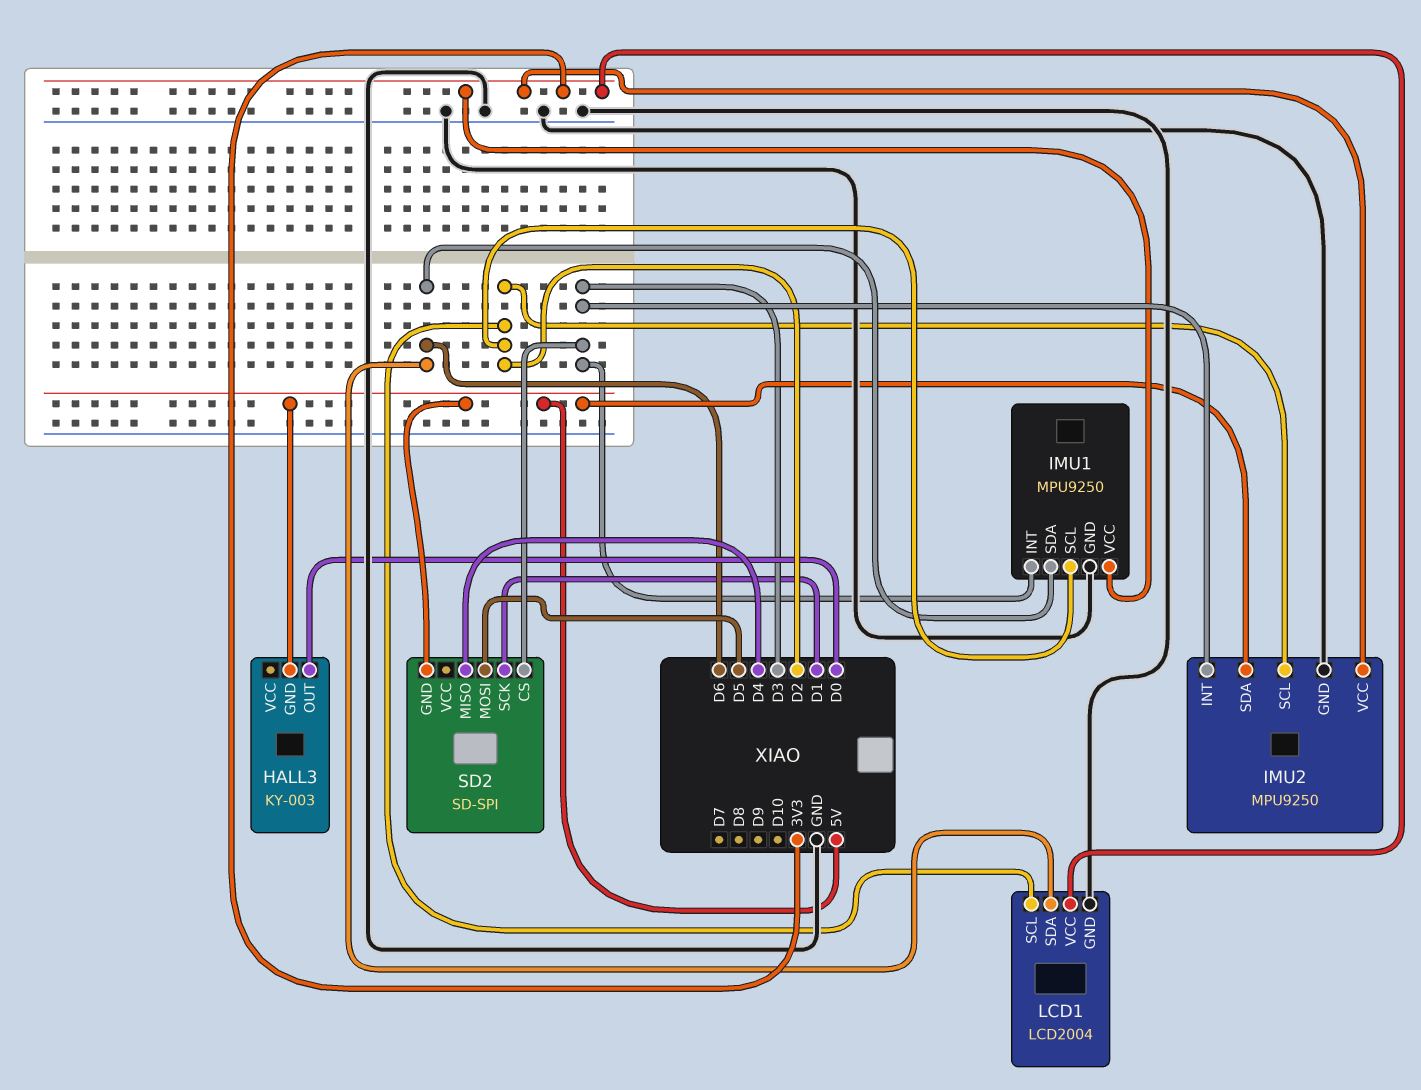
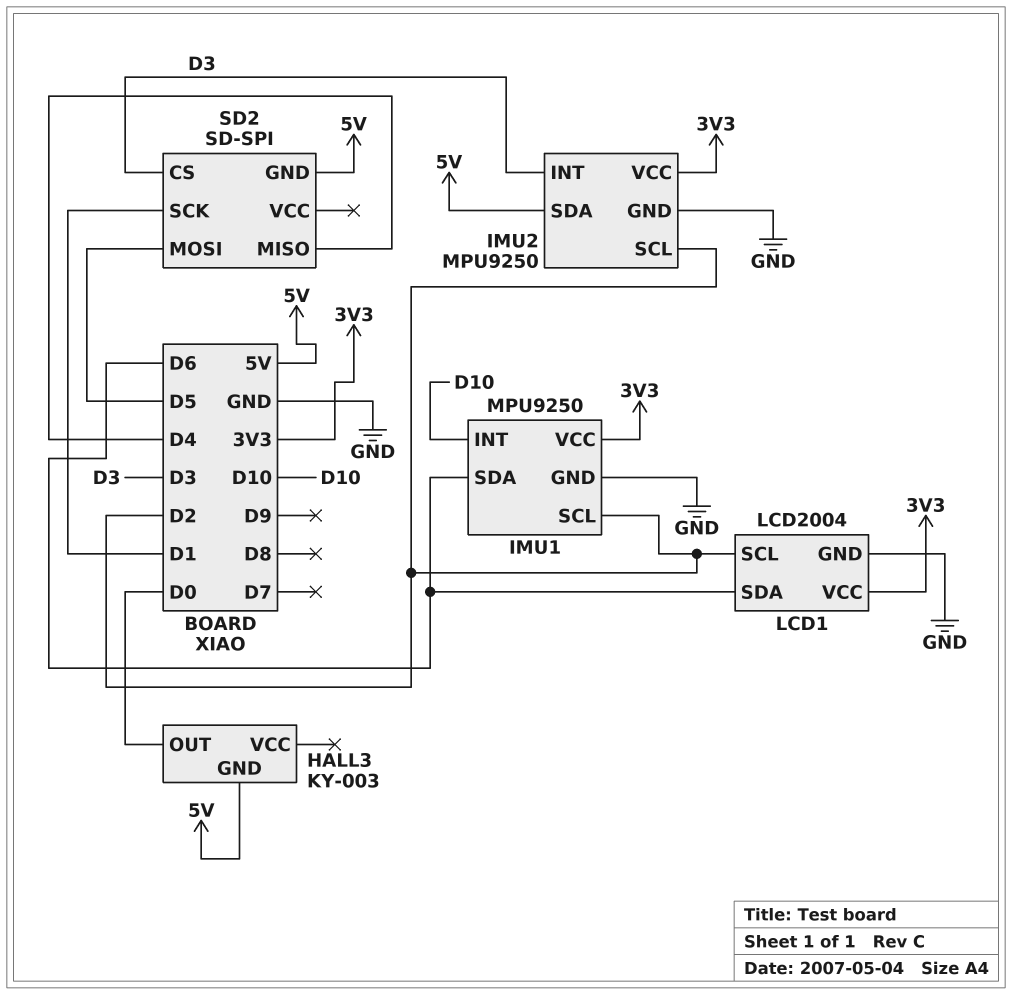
IMU1 pin INT: D3 -> D10

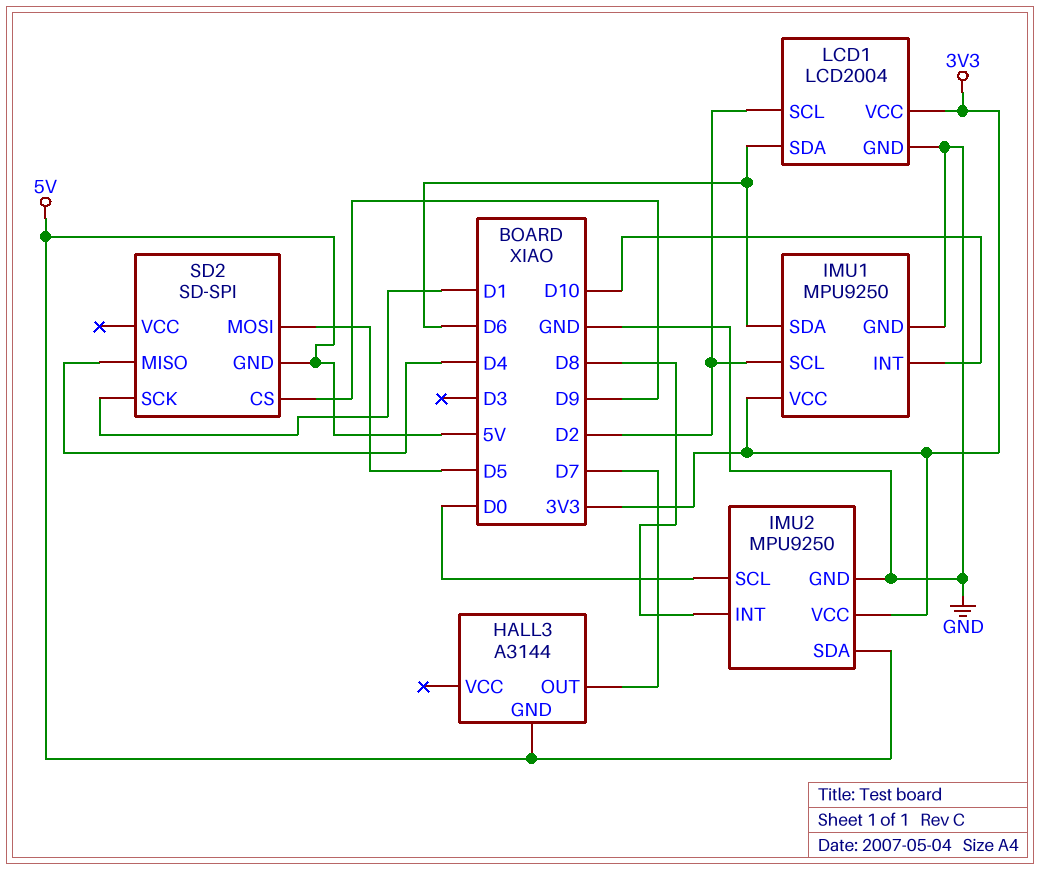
HALL3: KY-003 -> A3144
HALL3 pin OUT: D0 -> D7
IMU2 pin INT: D3 -> D8
IMU2 pin SCL: D2 -> D0
SD2 pin CS: D3 -> D9

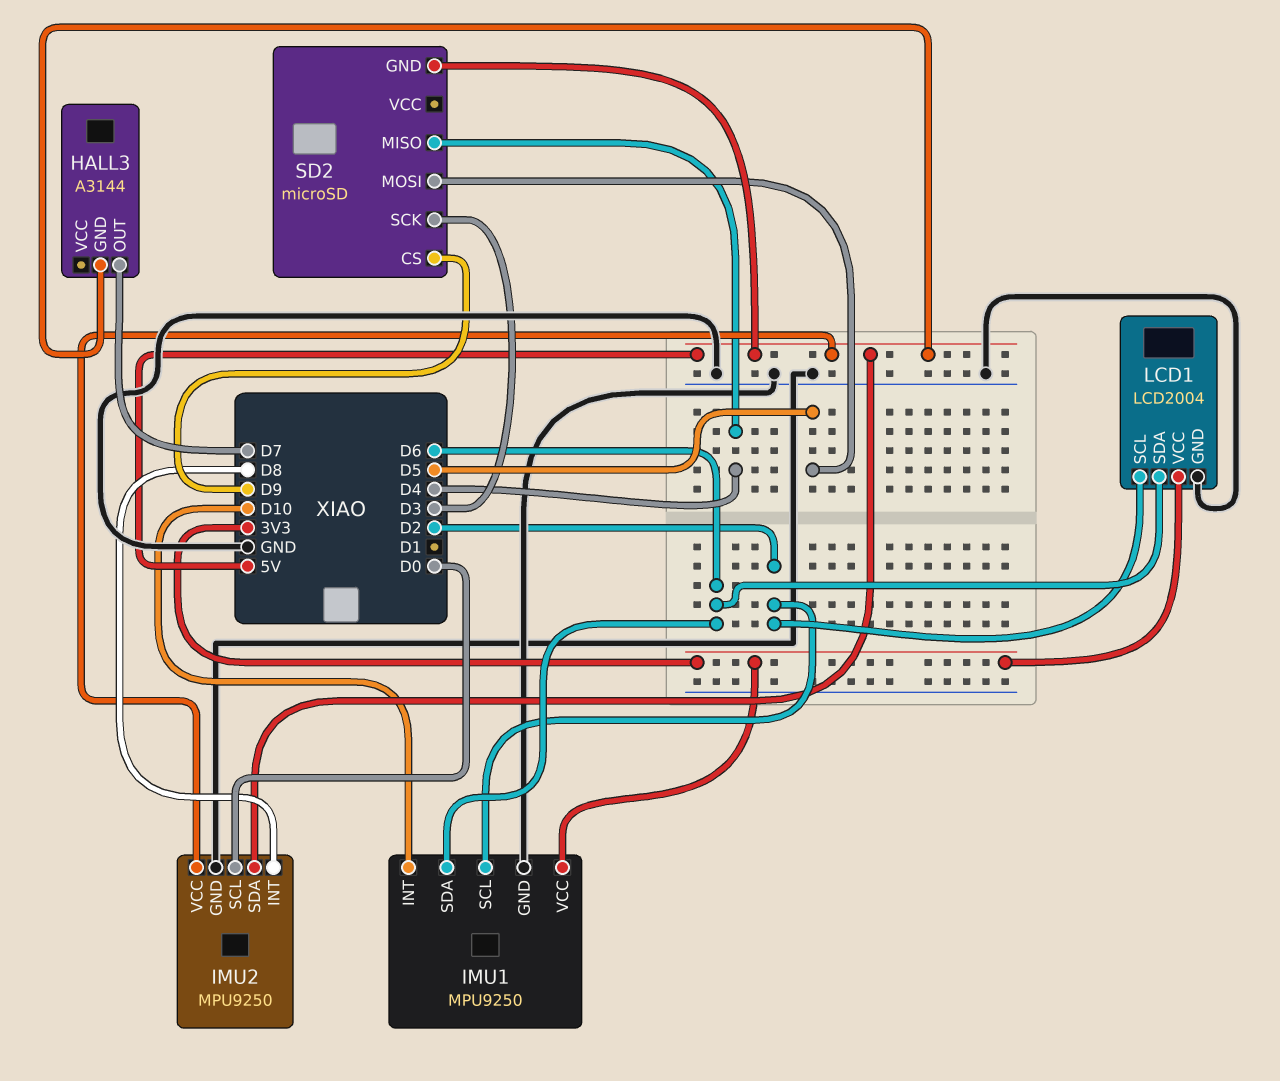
IMU2 pin VCC: 3V3 -> 5V
SD2: SD-SPI -> microSD
SD2 pin SCK: D1 -> D3

